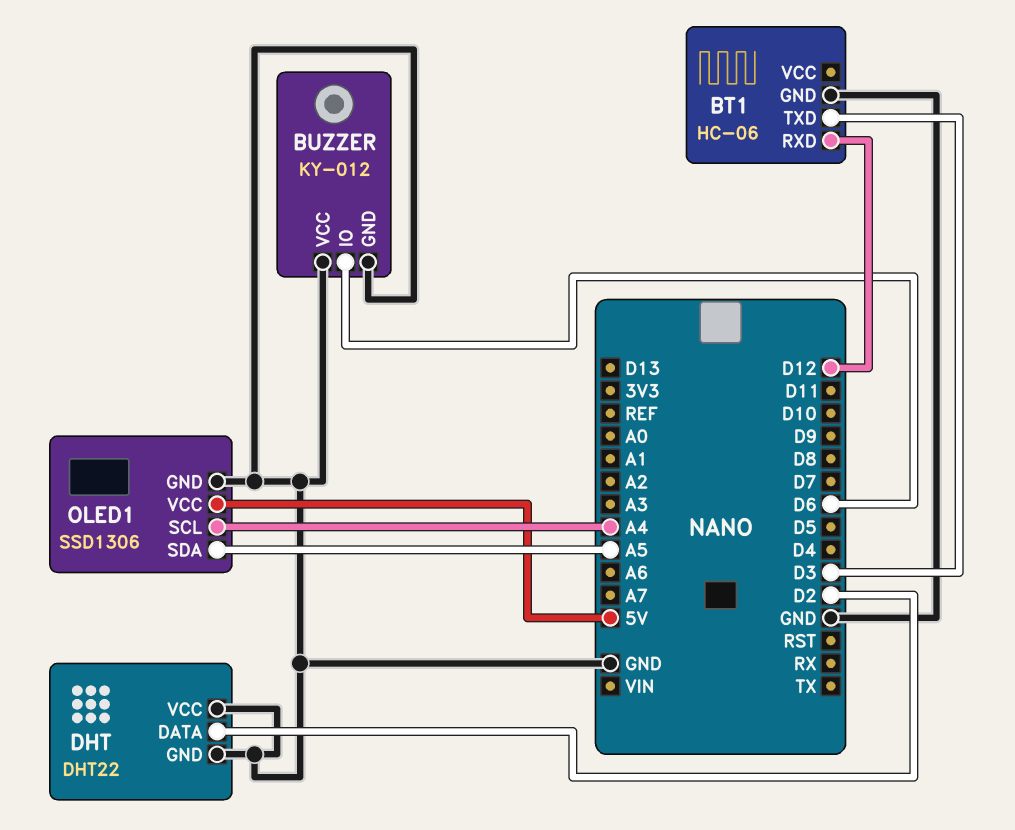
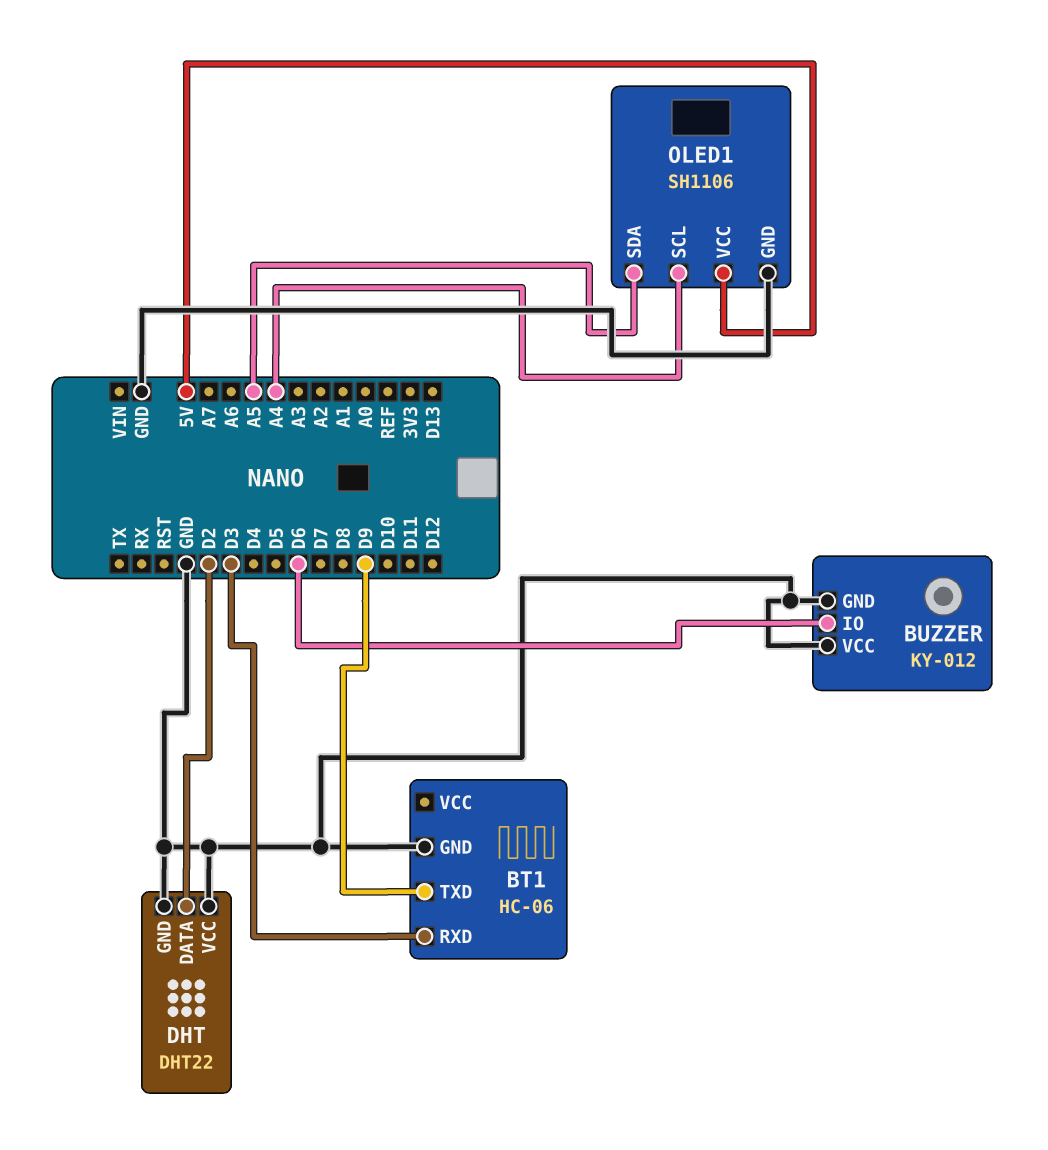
BT1 pin RXD: D12 -> D3
BT1 pin TXD: D3 -> D9
OLED1: SSD1306 -> SH1106

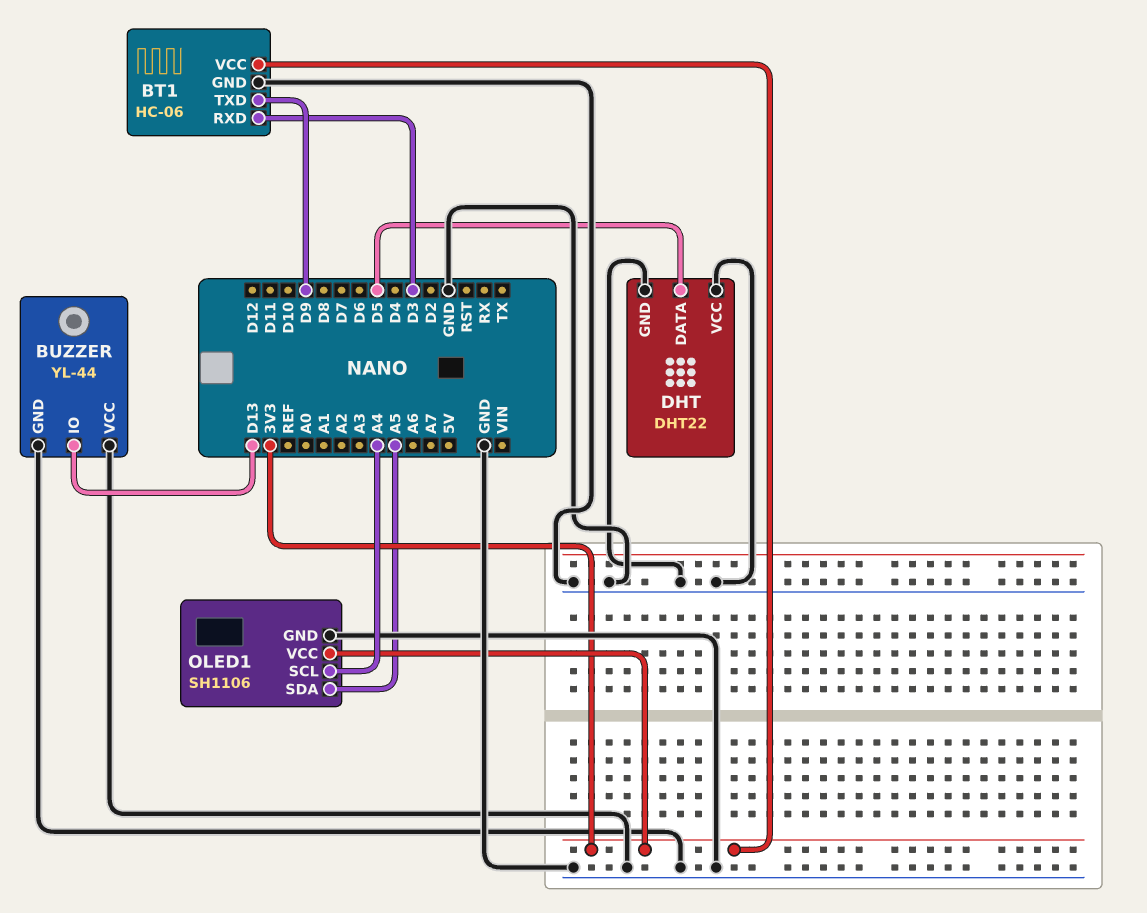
BT1 pin VCC: none -> 3V3
BUZZER: KY-012 -> YL-44
BUZZER pin IO: D6 -> D13
DHT pin DATA: D2 -> D5
OLED1 pin VCC: 5V -> 3V3

